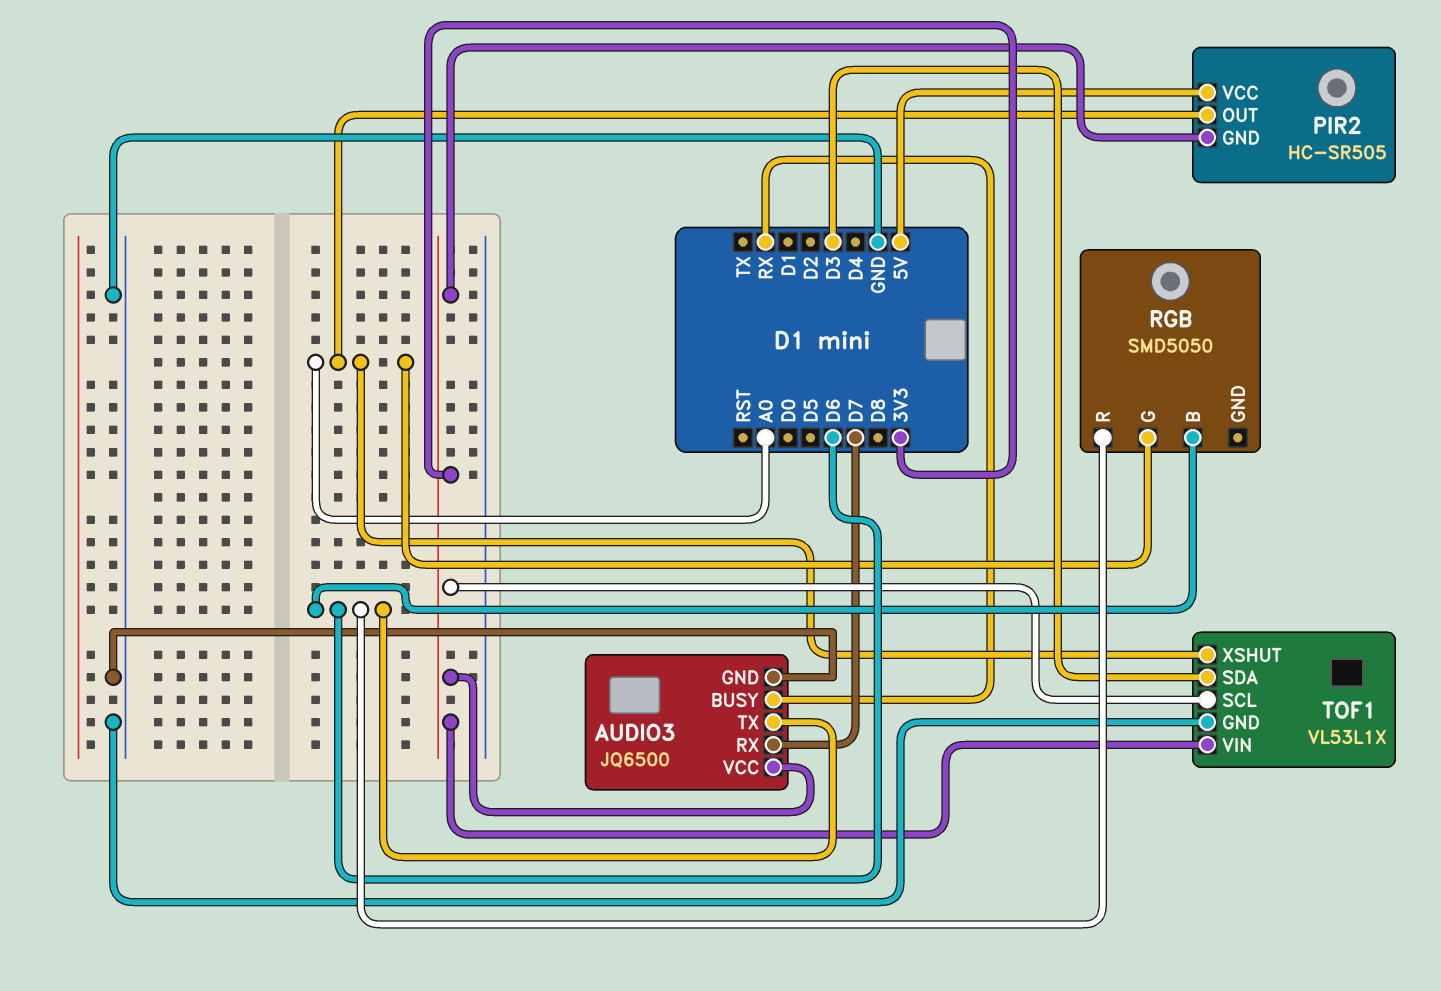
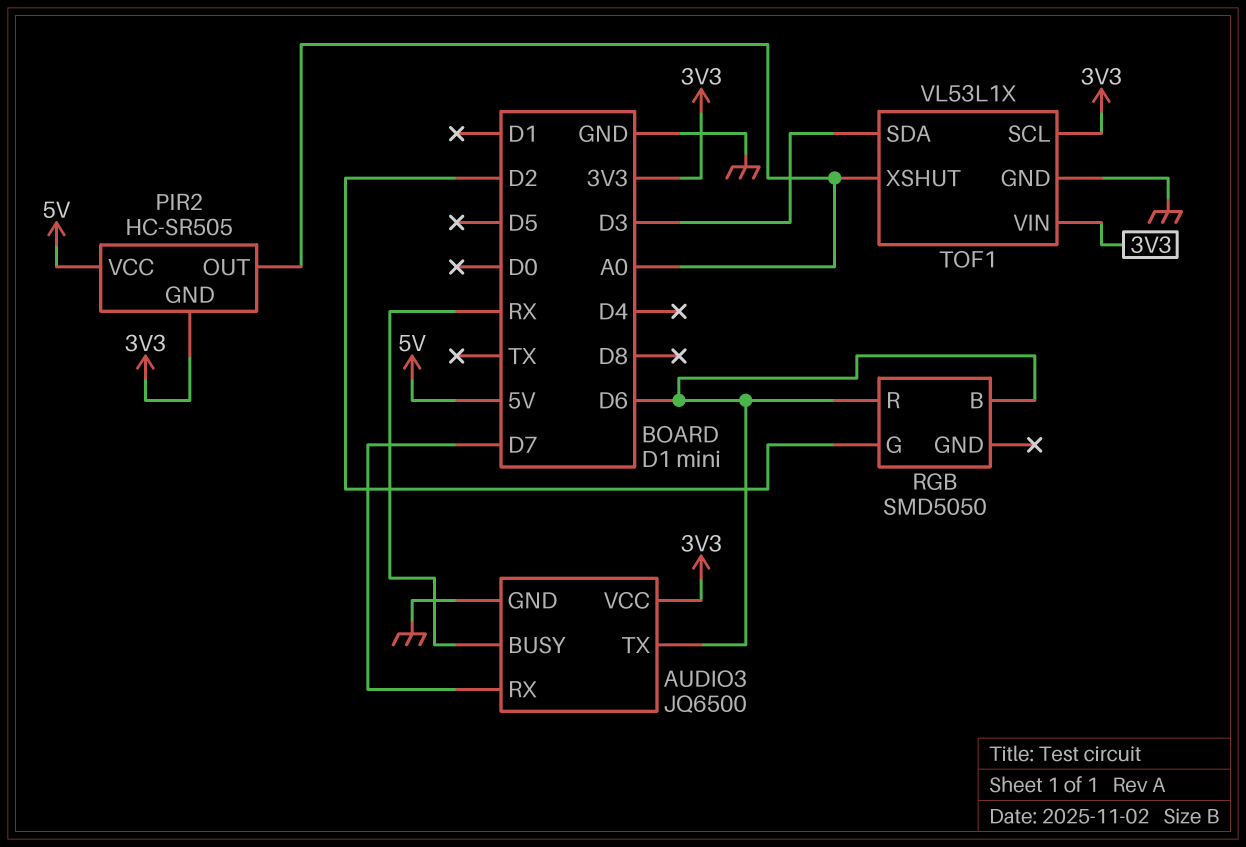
RGB pin G: A0 -> D2

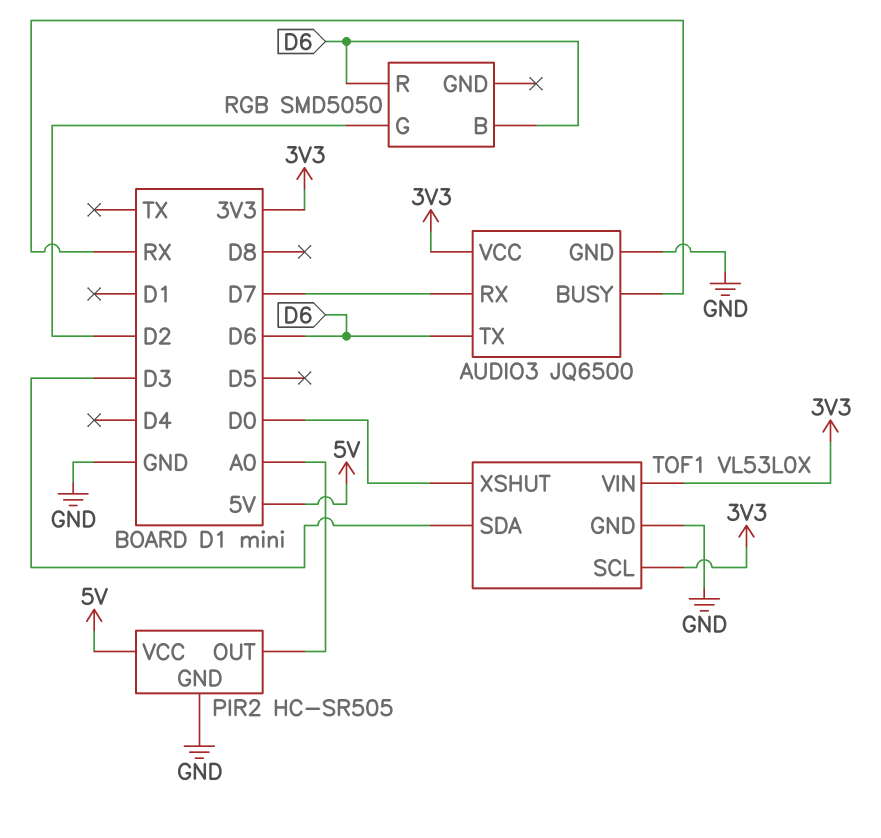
PIR2 pin GND: 3V3 -> GND
TOF1: VL53L1X -> VL53L0X
TOF1 pin XSHUT: A0 -> D0

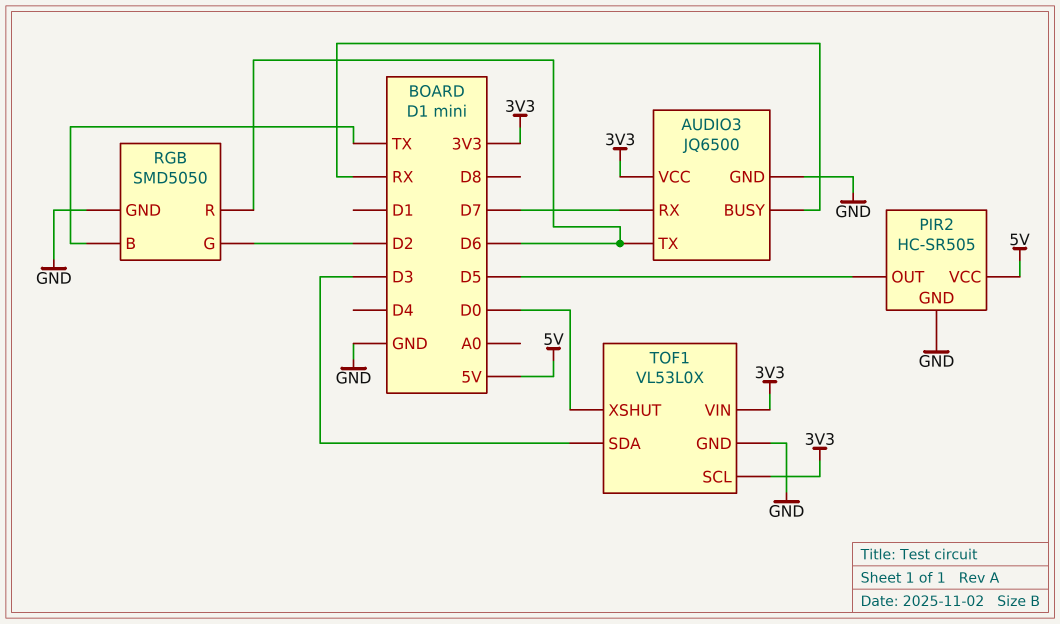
PIR2 pin OUT: A0 -> D5
RGB pin B: D6 -> TX
RGB pin GND: none -> GND

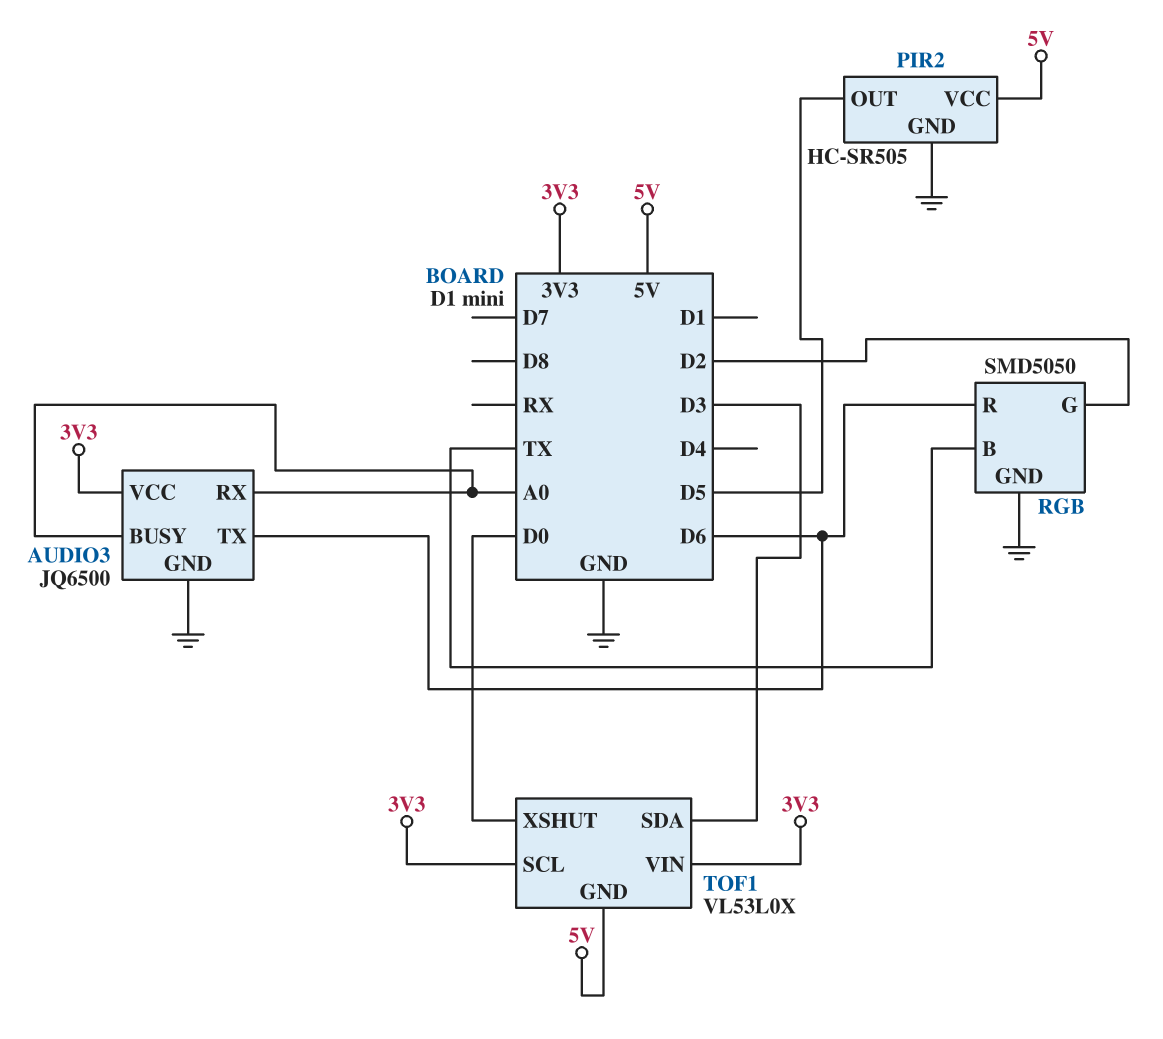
AUDIO3 pin BUSY: RX -> A0
AUDIO3 pin RX: D7 -> A0
TOF1 pin GND: GND -> 5V

